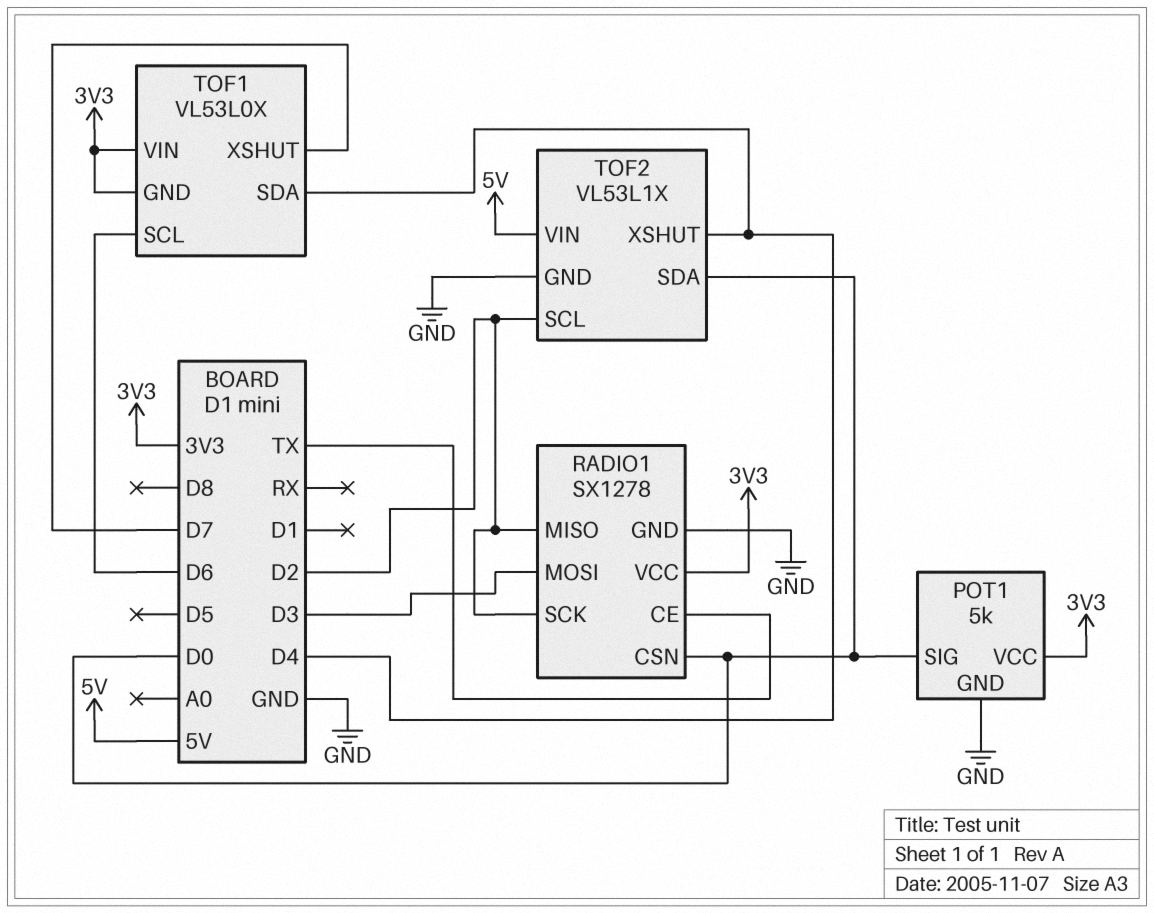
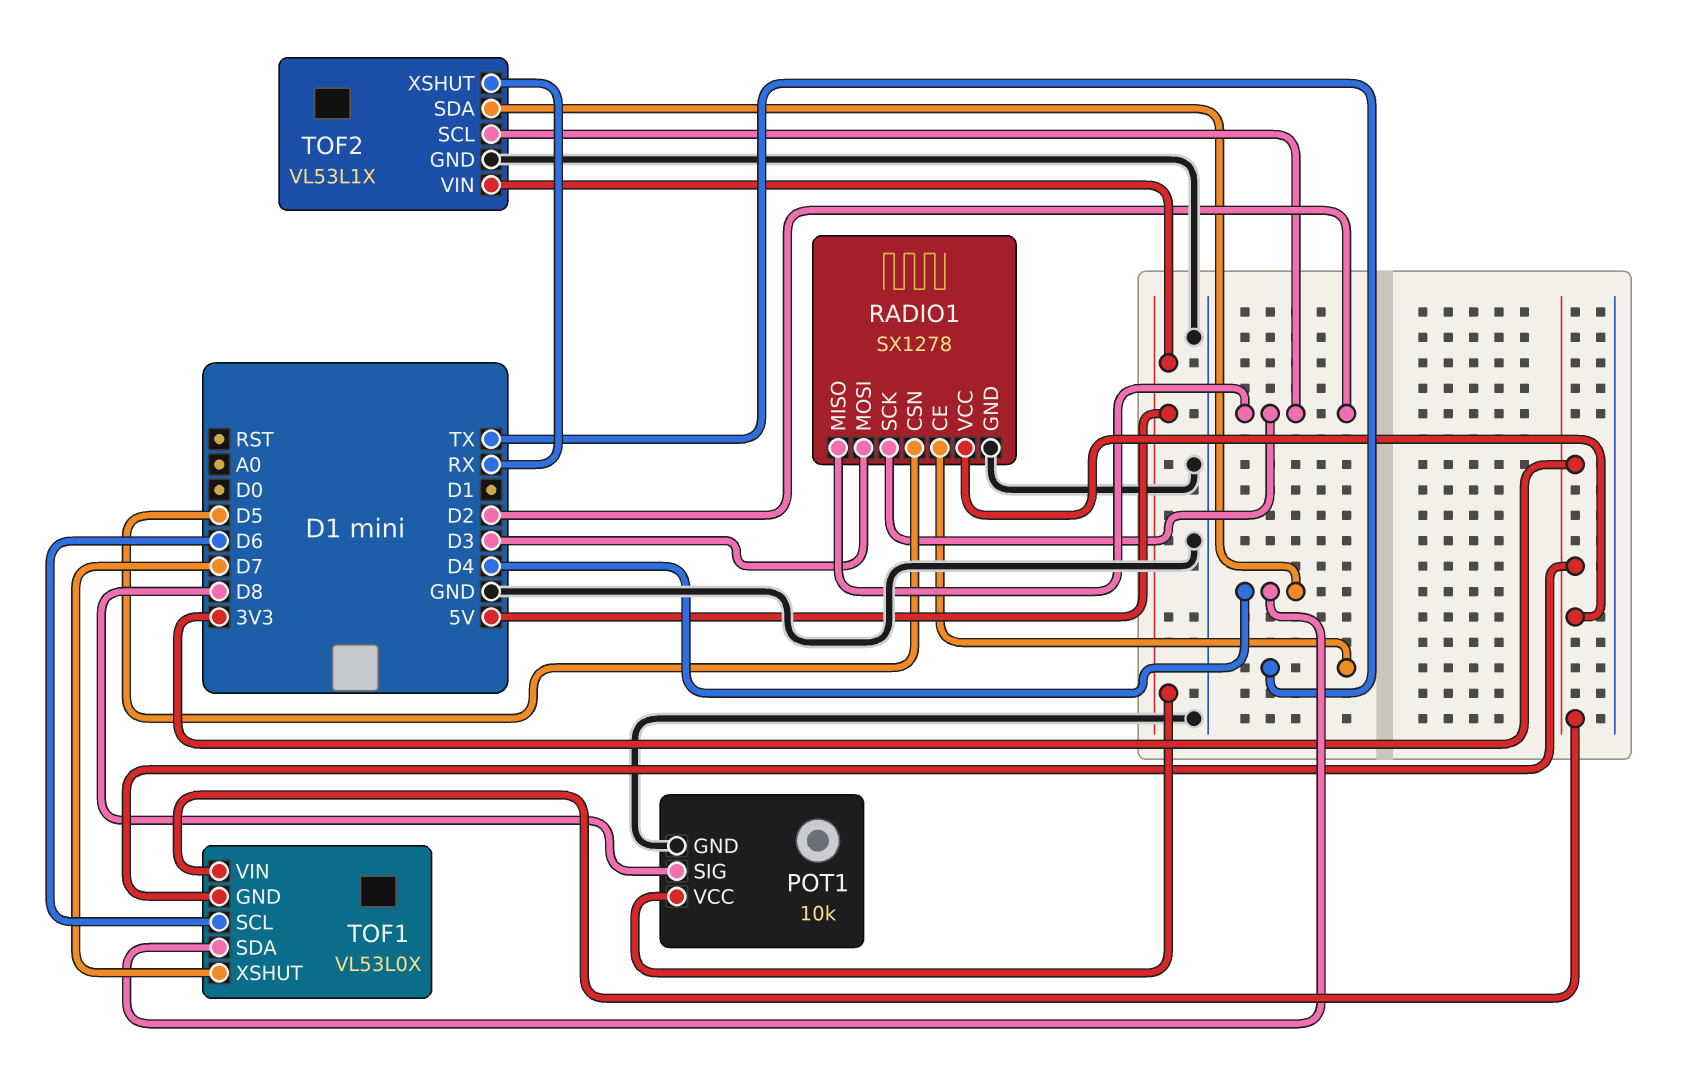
POT1: 5k -> 10k
POT1 pin SIG: D0 -> D8
POT1 pin VCC: 3V3 -> 5V
RADIO1 pin CSN: D0 -> D5
TOF2 pin SDA: D0 -> D4
TOF2 pin XSHUT: D4 -> RX

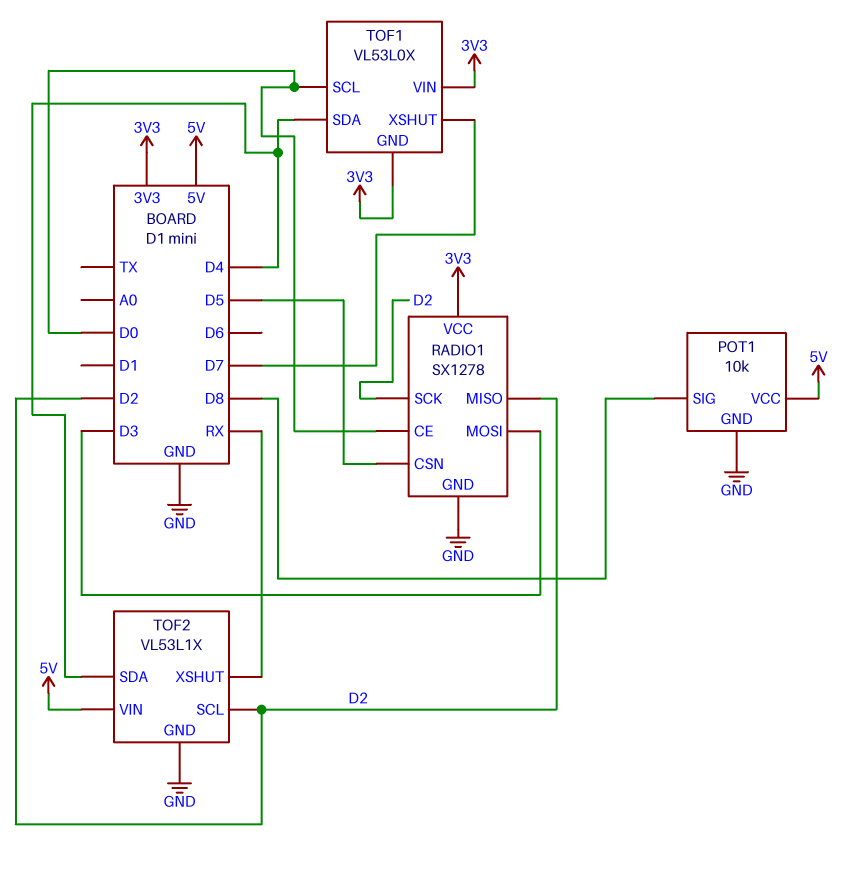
RADIO1 pin CE: TX -> D0
TOF1 pin SCL: D6 -> D0

